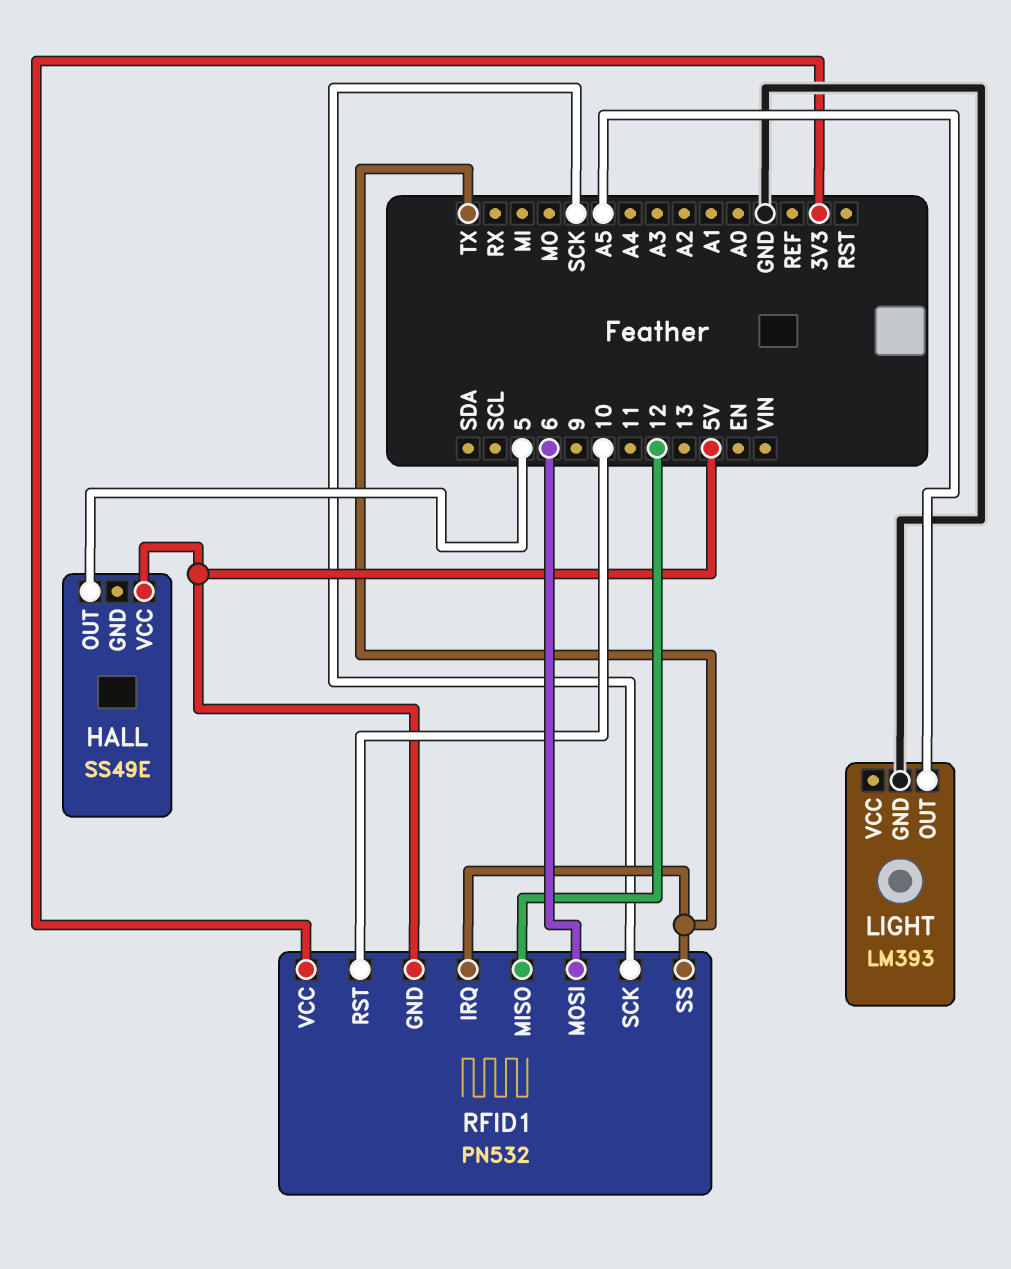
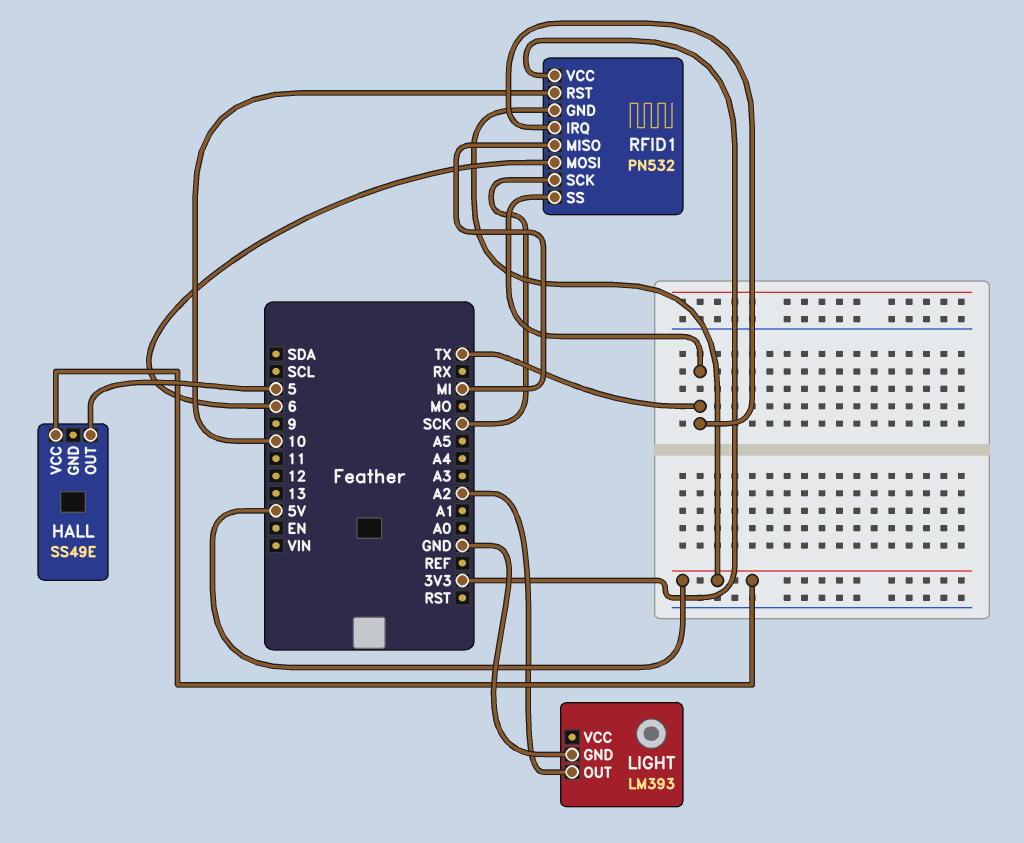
LIGHT pin OUT: A5 -> A2
RFID1 pin MISO: 12 -> MI

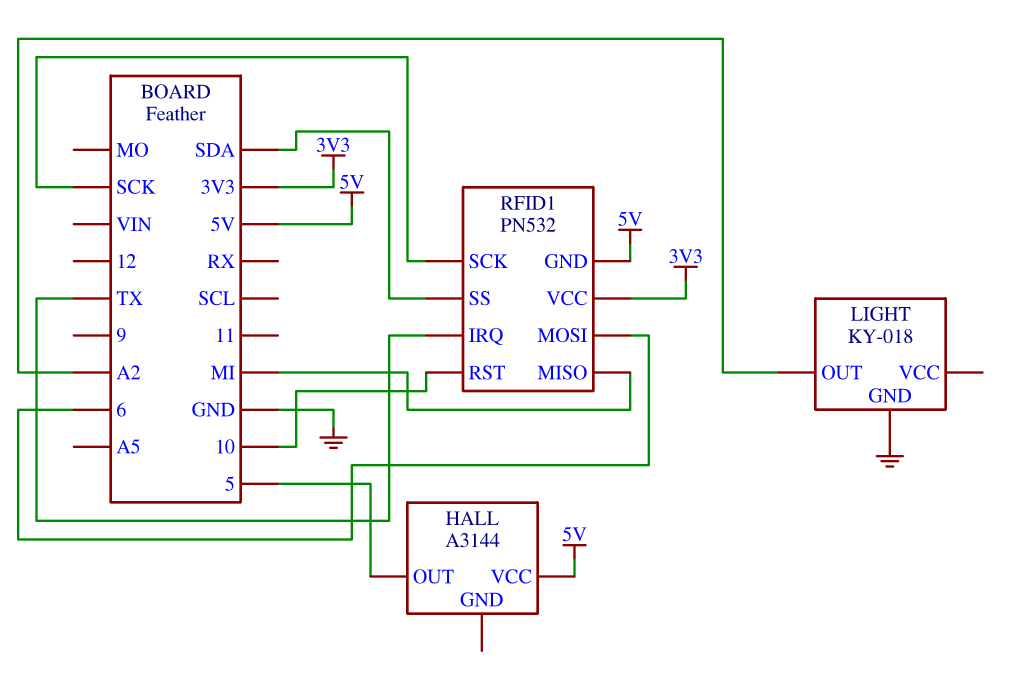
HALL: SS49E -> A3144
LIGHT: LM393 -> KY-018
RFID1 pin SS: TX -> SDA

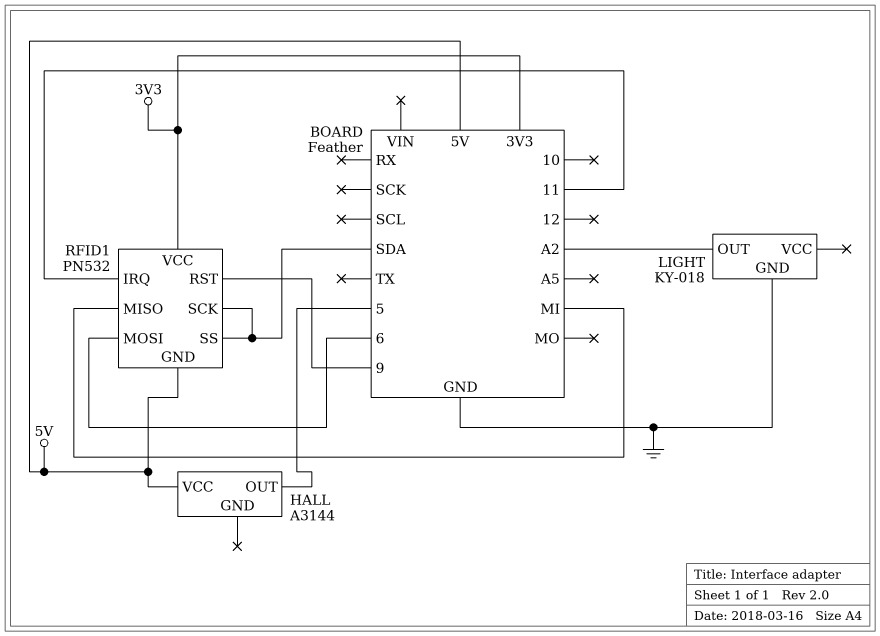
RFID1 pin IRQ: TX -> 11
RFID1 pin RST: 10 -> 9
RFID1 pin SCK: SCK -> SDA

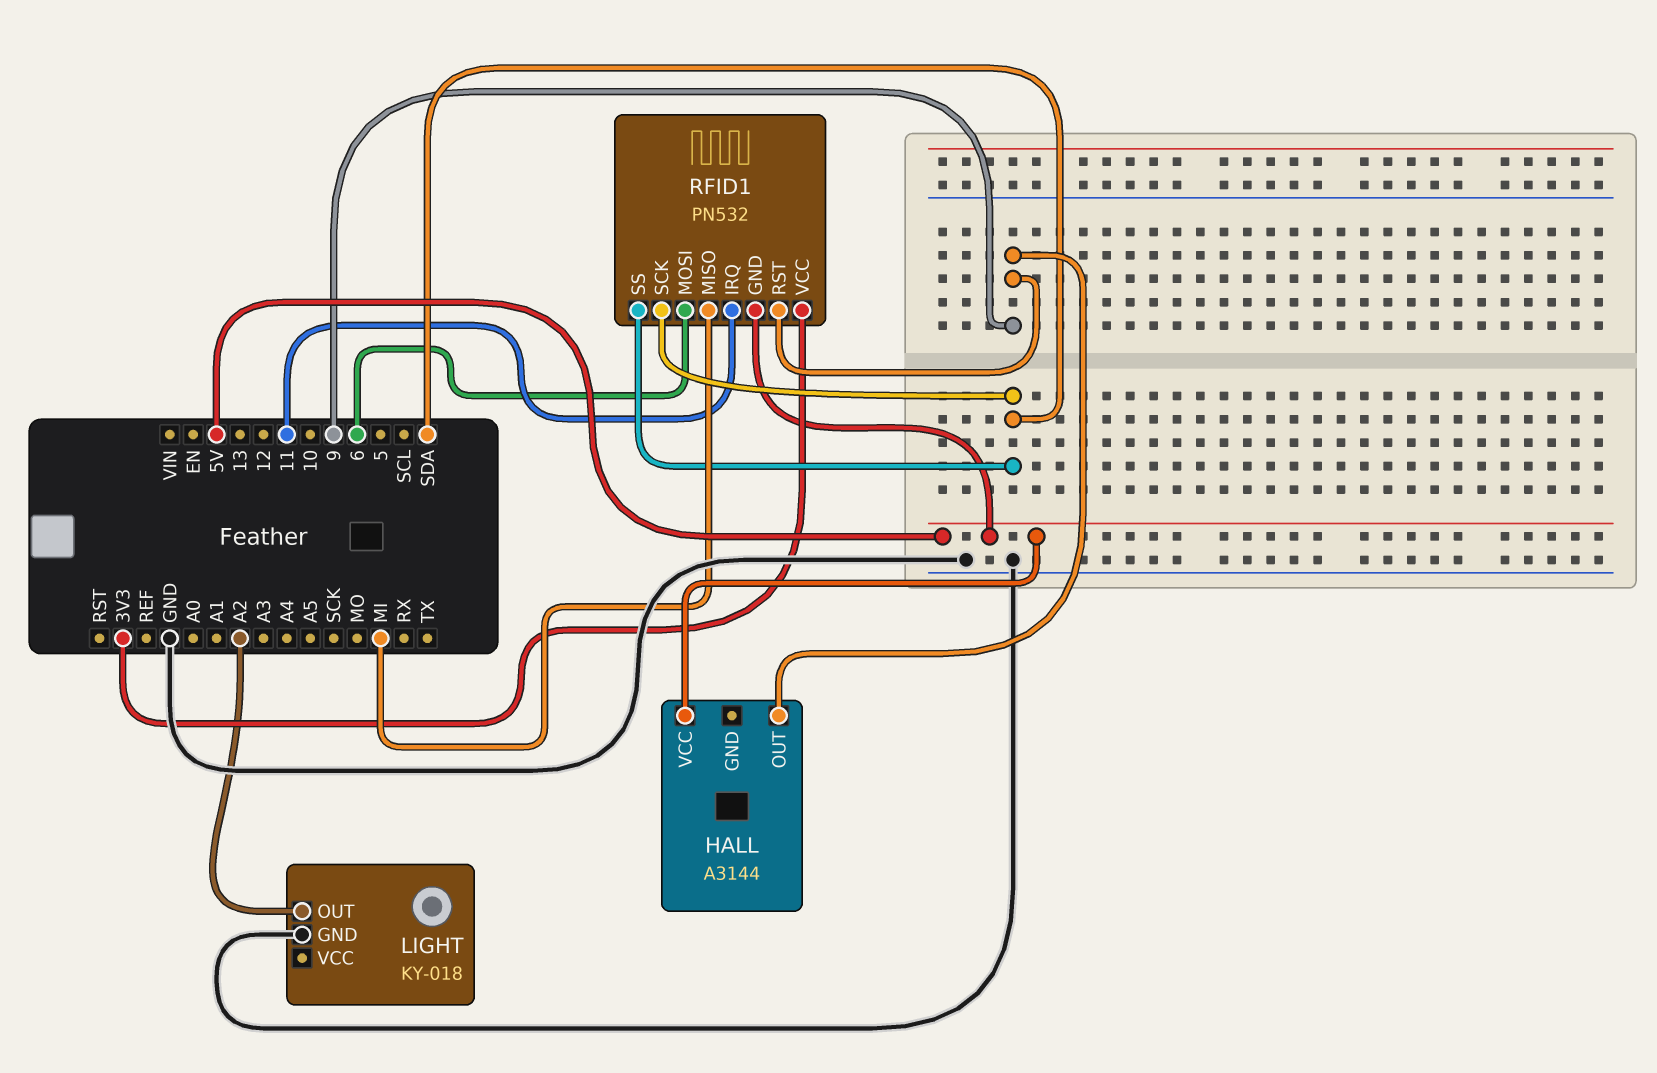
HALL pin OUT: 5 -> 9

